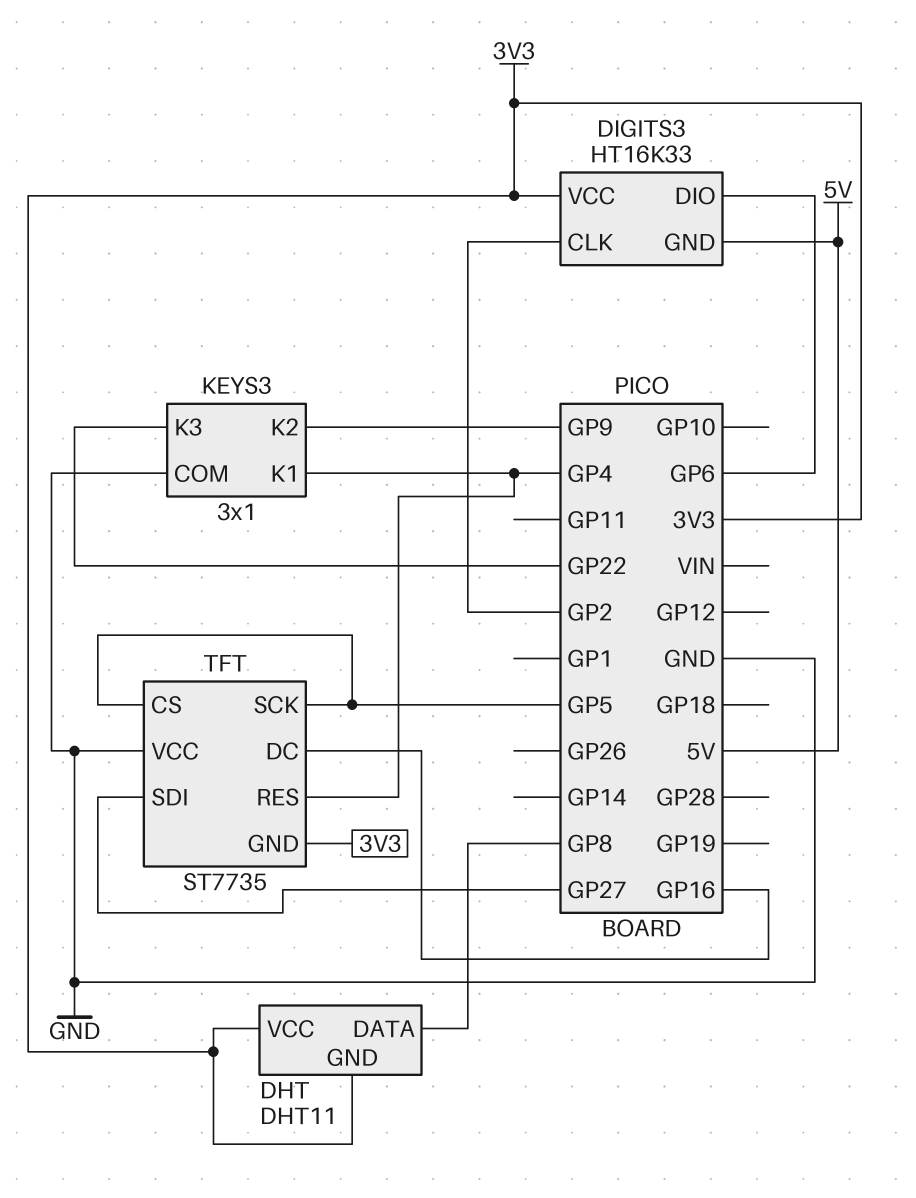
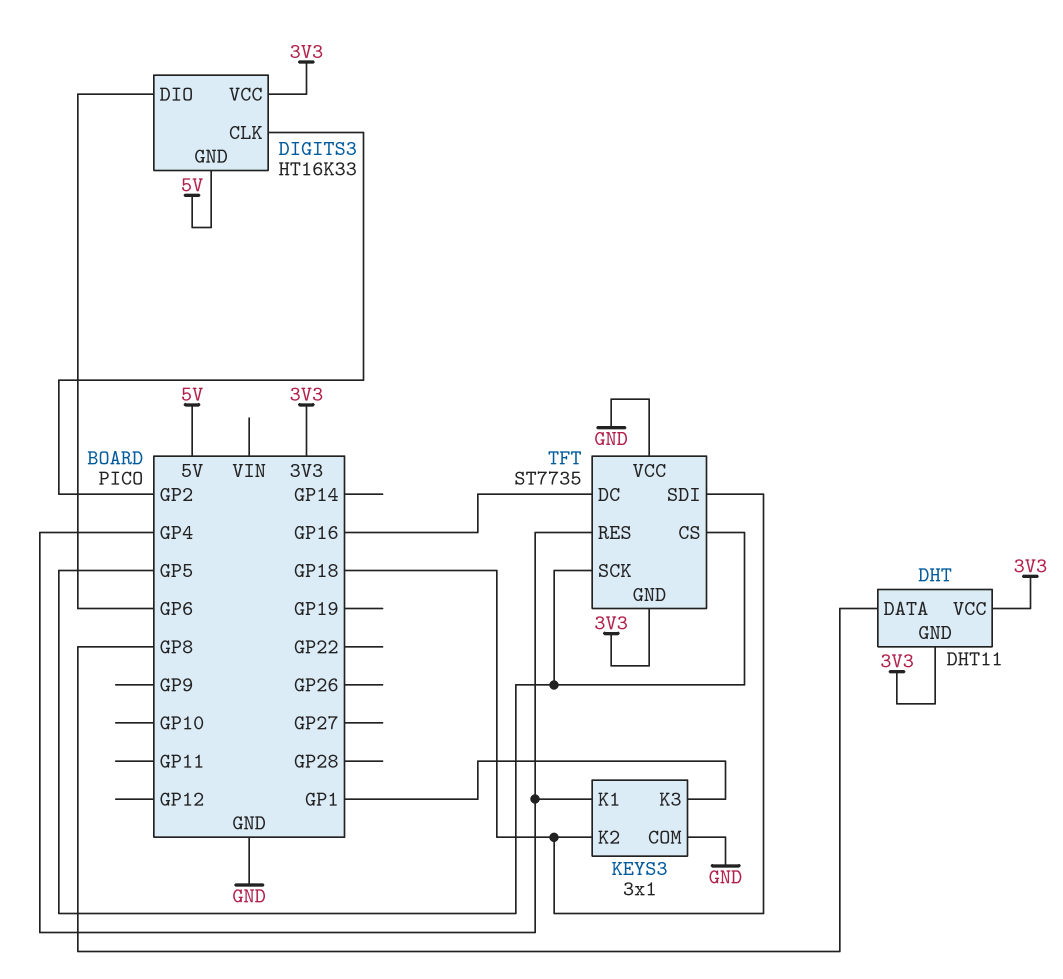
KEYS3 pin K2: GP9 -> GP18
KEYS3 pin K3: GP22 -> GP1
TFT pin SDI: GP27 -> GP18

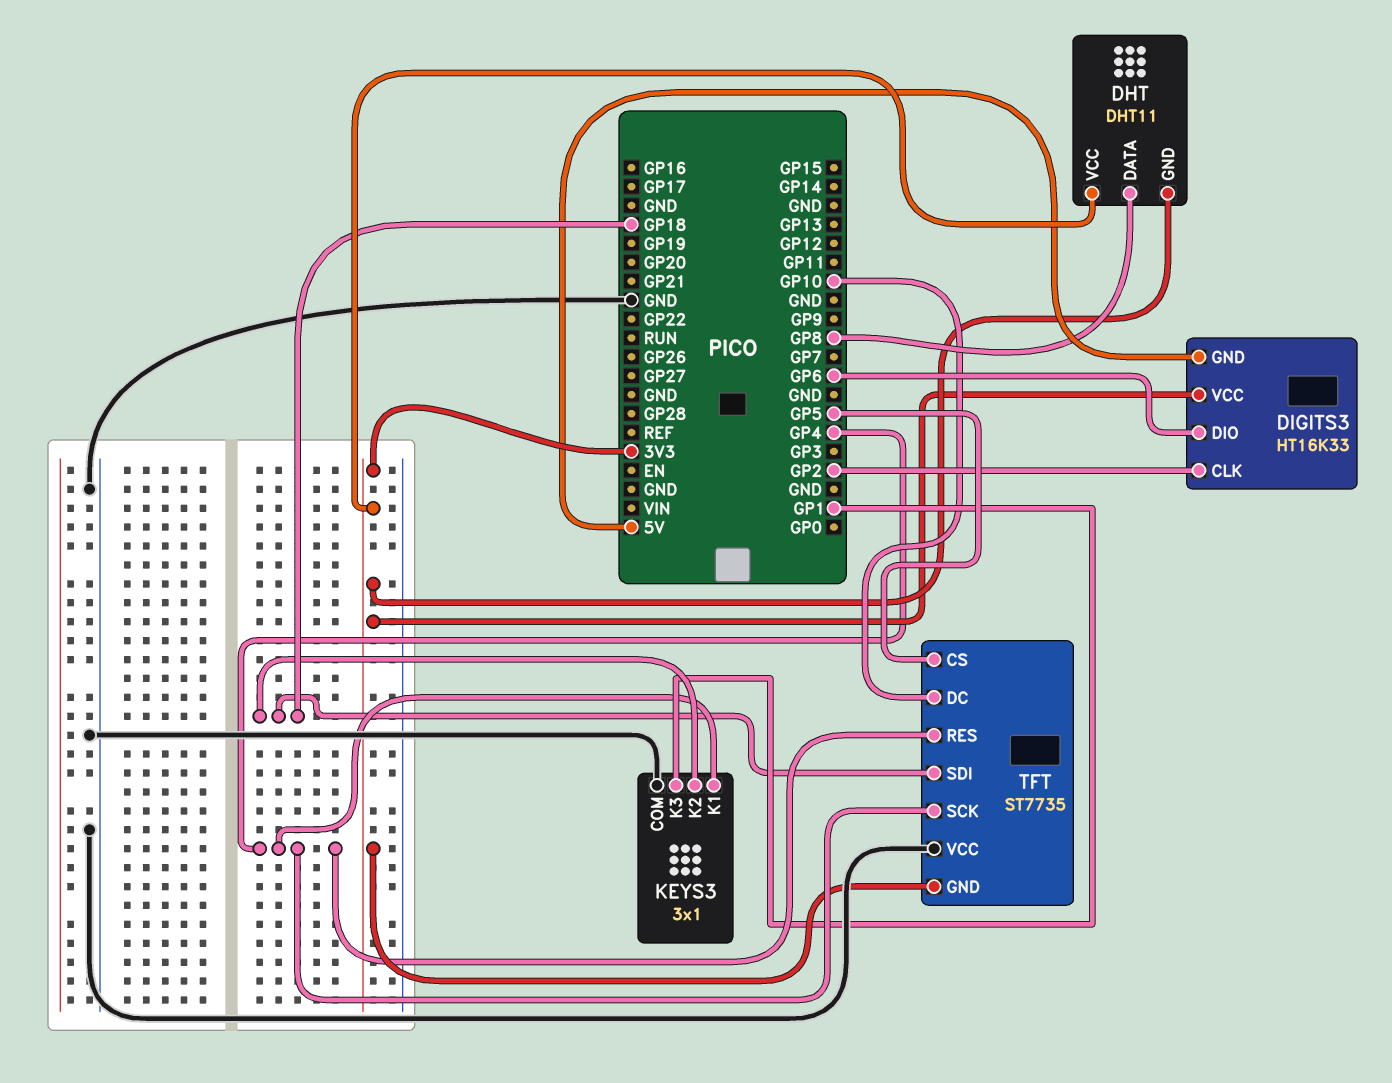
TFT pin DC: GP16 -> GP10
TFT pin SCK: GP5 -> GP4

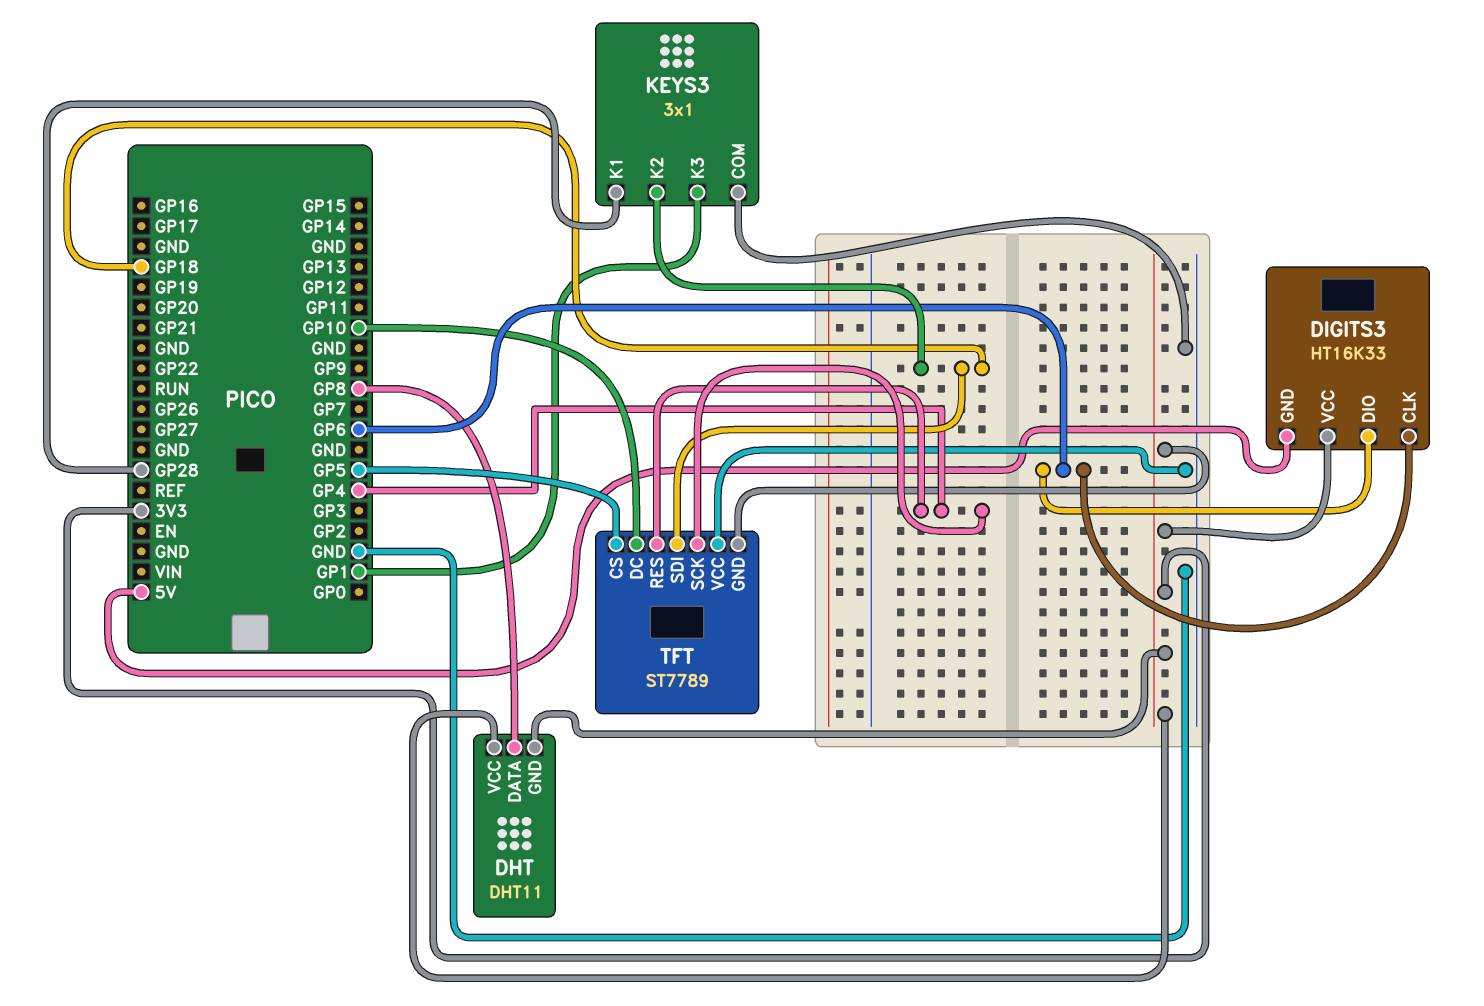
DIGITS3 pin CLK: GP2 -> GP6
KEYS3 pin K1: GP4 -> GP28
TFT: ST7735 -> ST7789

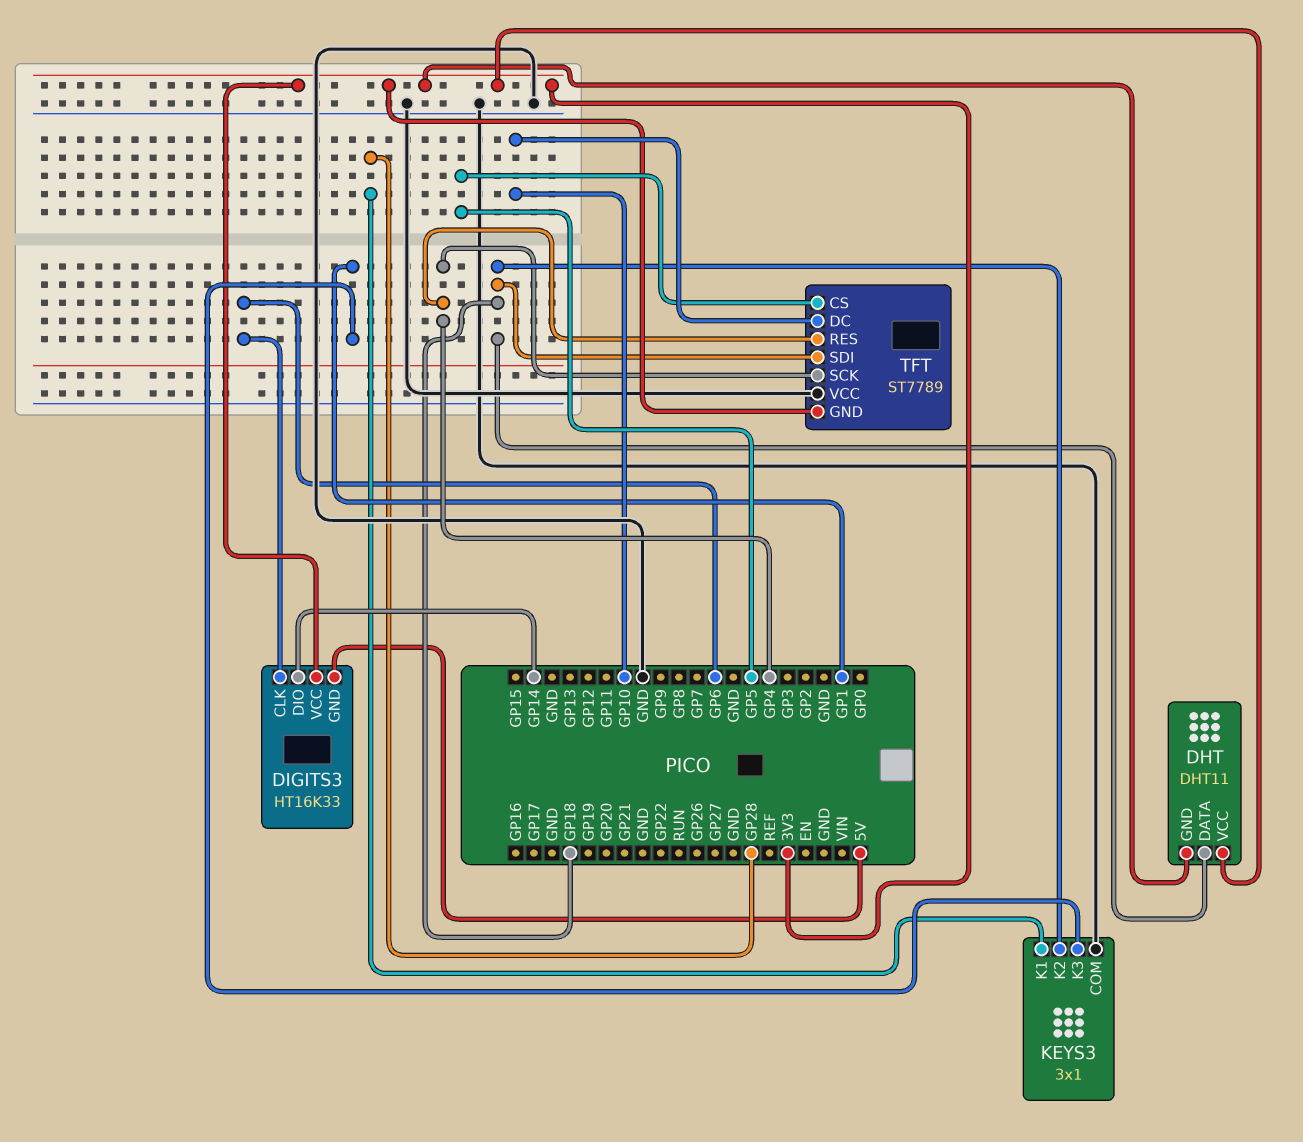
DHT pin DATA: GP8 -> GP18
DIGITS3 pin DIO: GP6 -> GP14

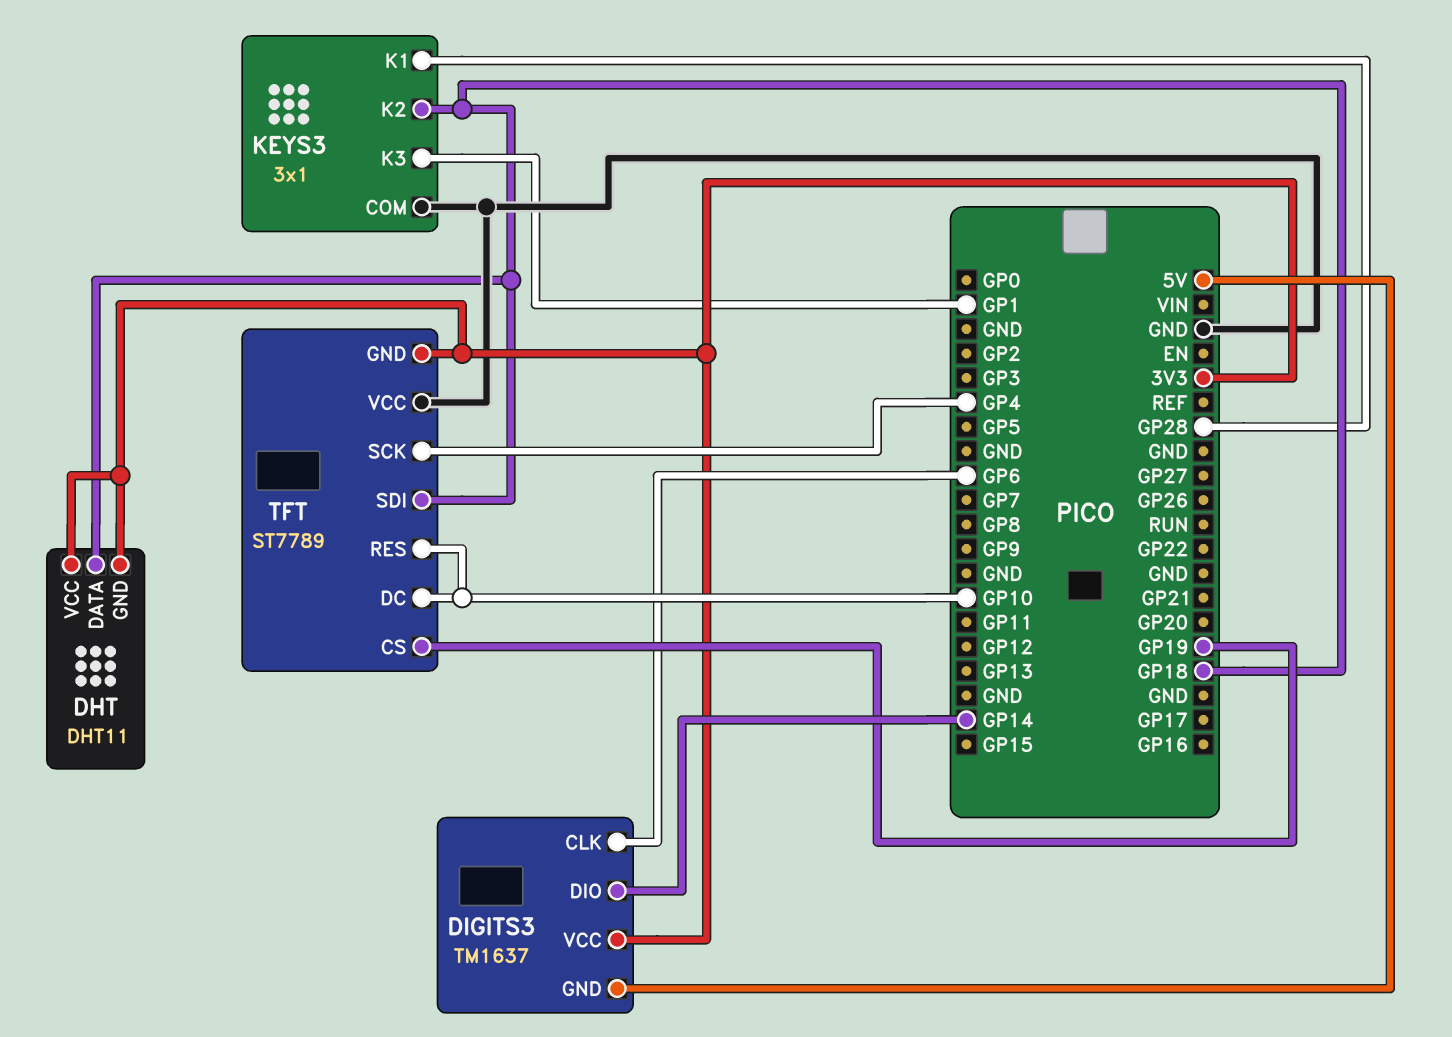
DIGITS3: HT16K33 -> TM1637
TFT pin CS: GP5 -> GP19
TFT pin RES: GP4 -> GP10

